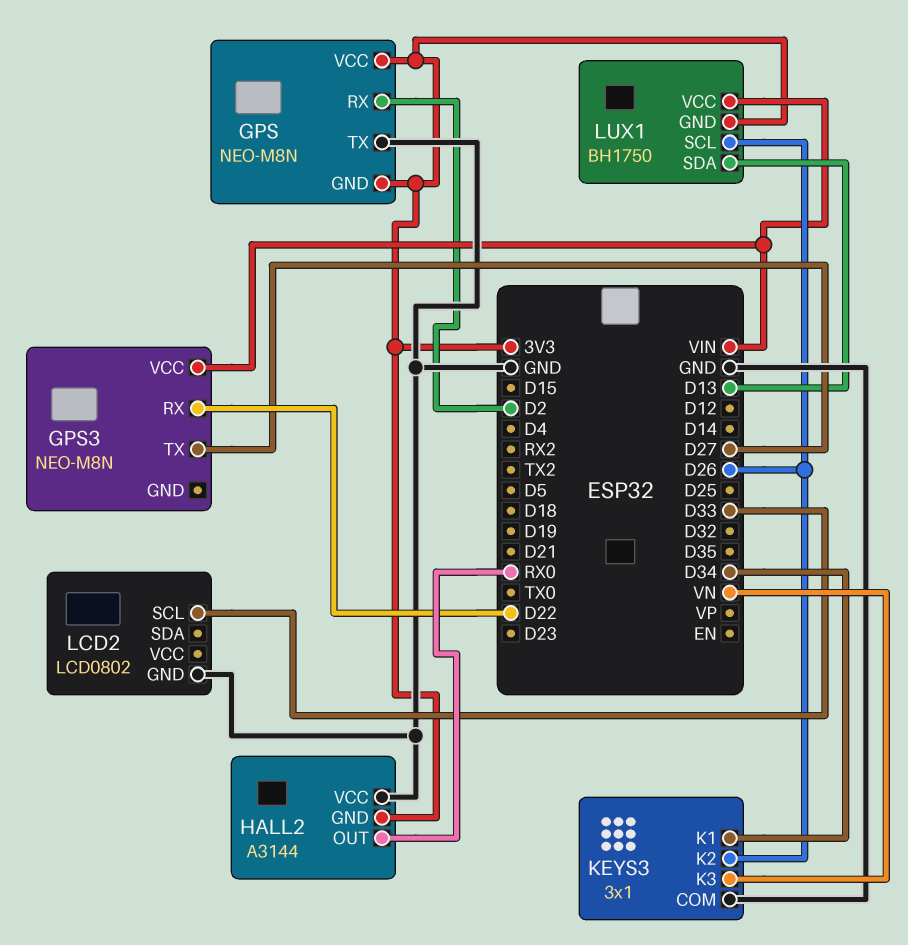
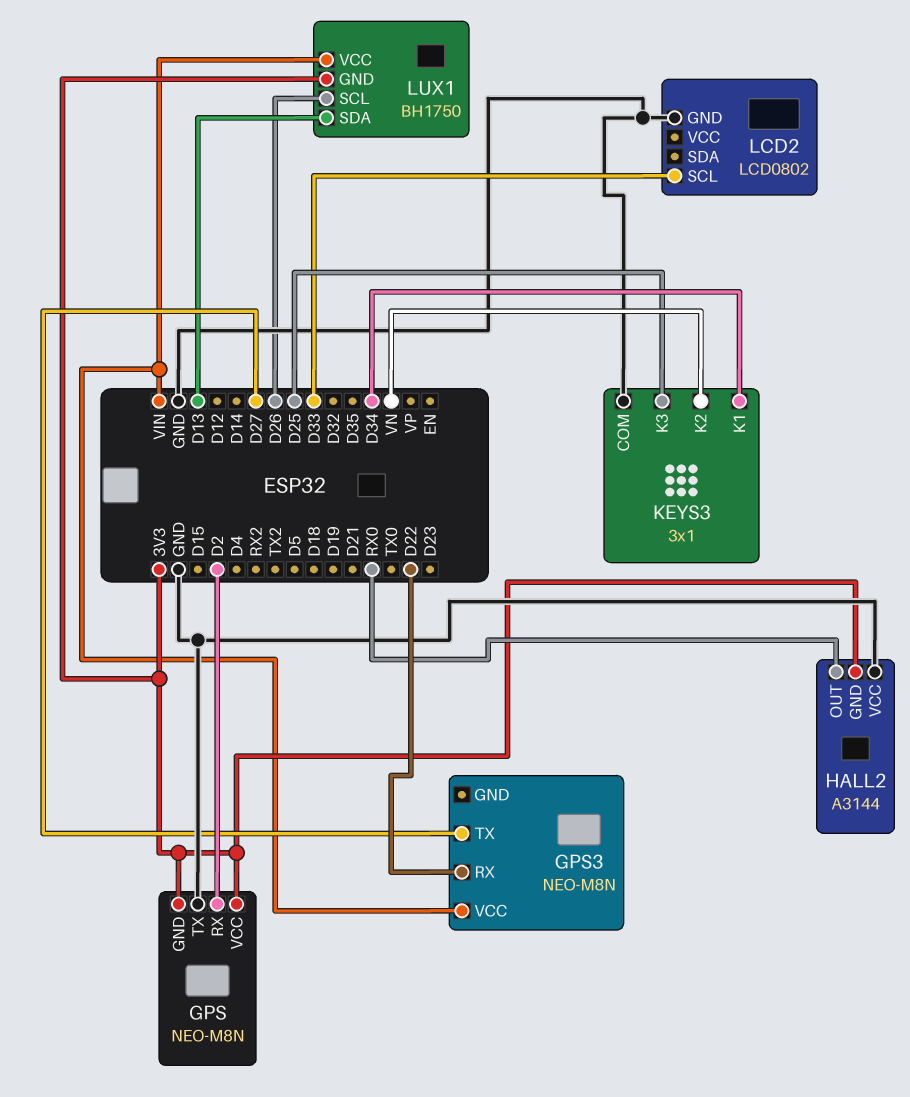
KEYS3 pin K2: D26 -> VN
KEYS3 pin K3: VN -> D25

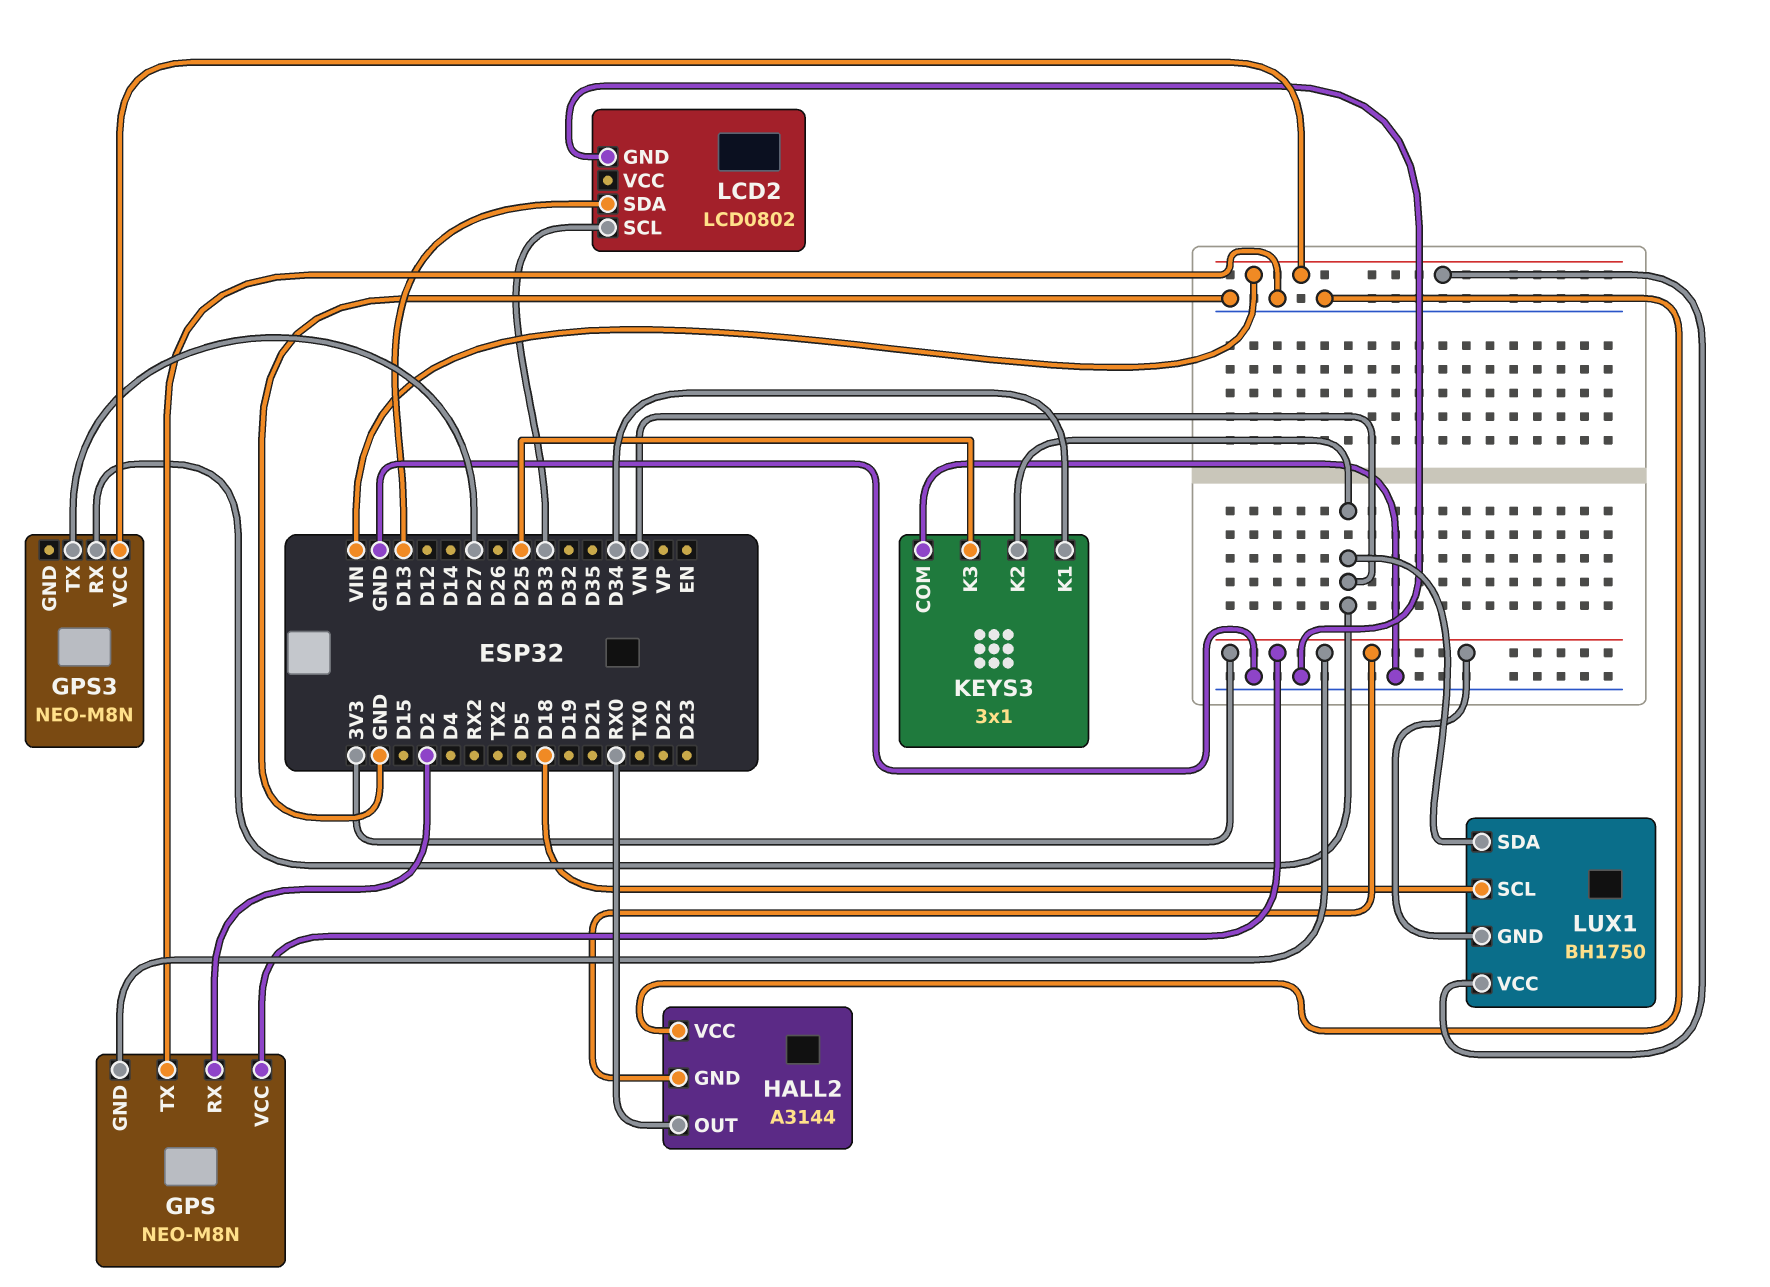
GPS3 pin RX: D22 -> VN
LCD2 pin SDA: none -> D13
LUX1 pin SCL: D26 -> D18
LUX1 pin SDA: D13 -> VN

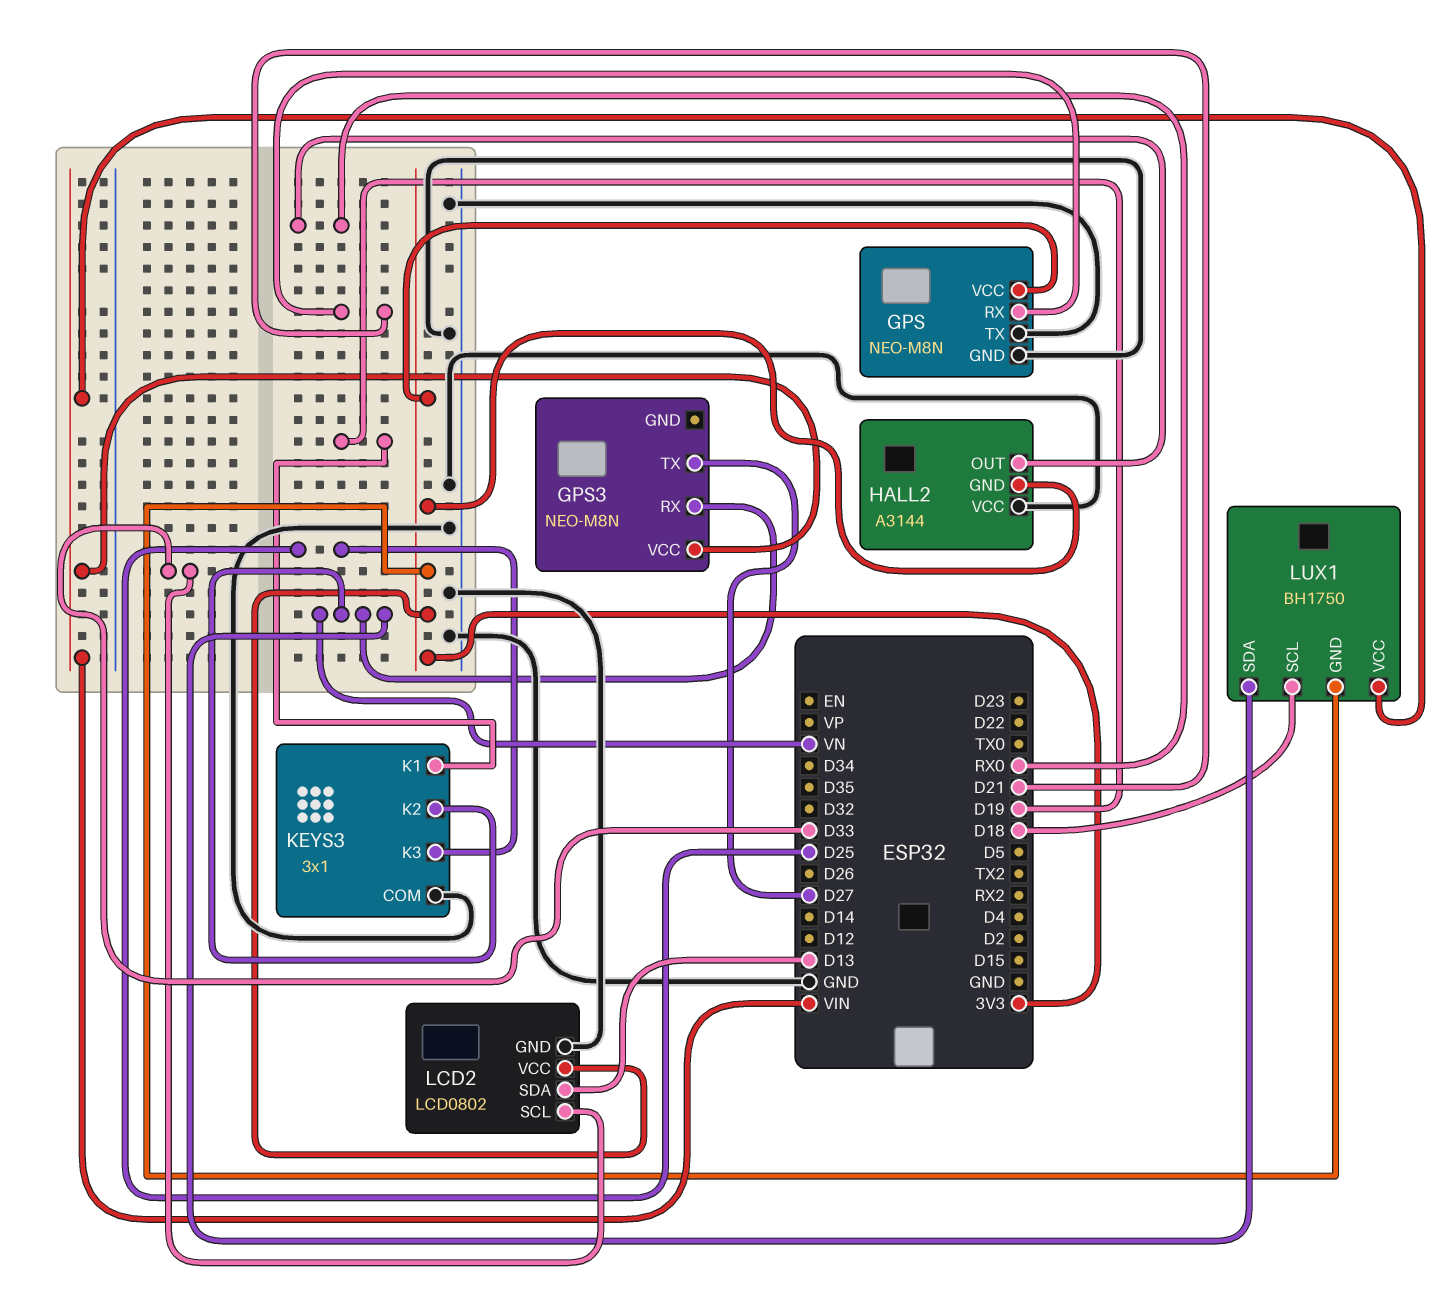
GPS pin GND: 3V3 -> GND
GPS pin RX: D2 -> D21
KEYS3 pin K1: D34 -> D19
LCD2 pin VCC: none -> 3V3

